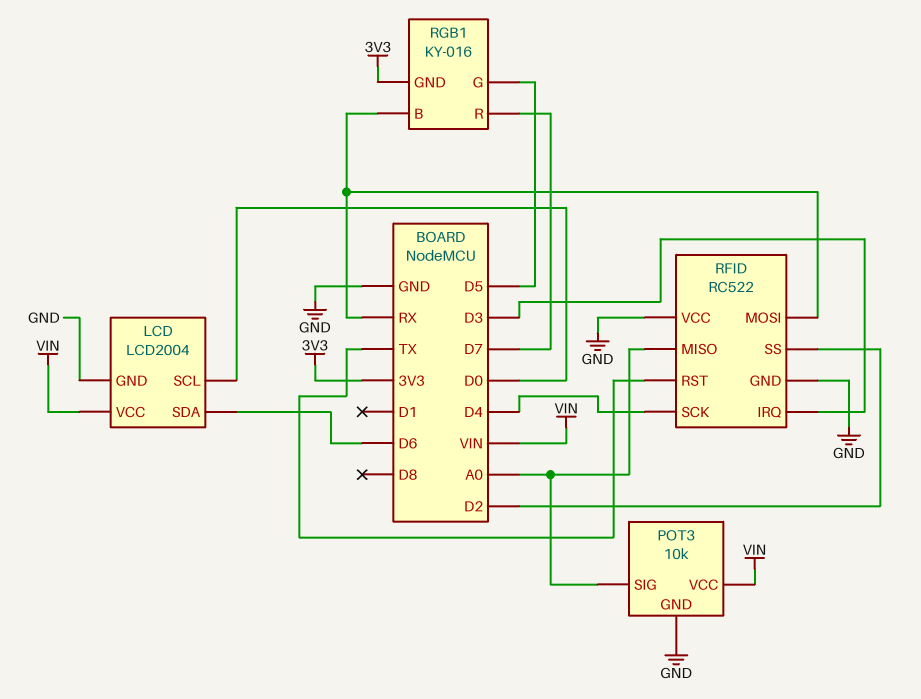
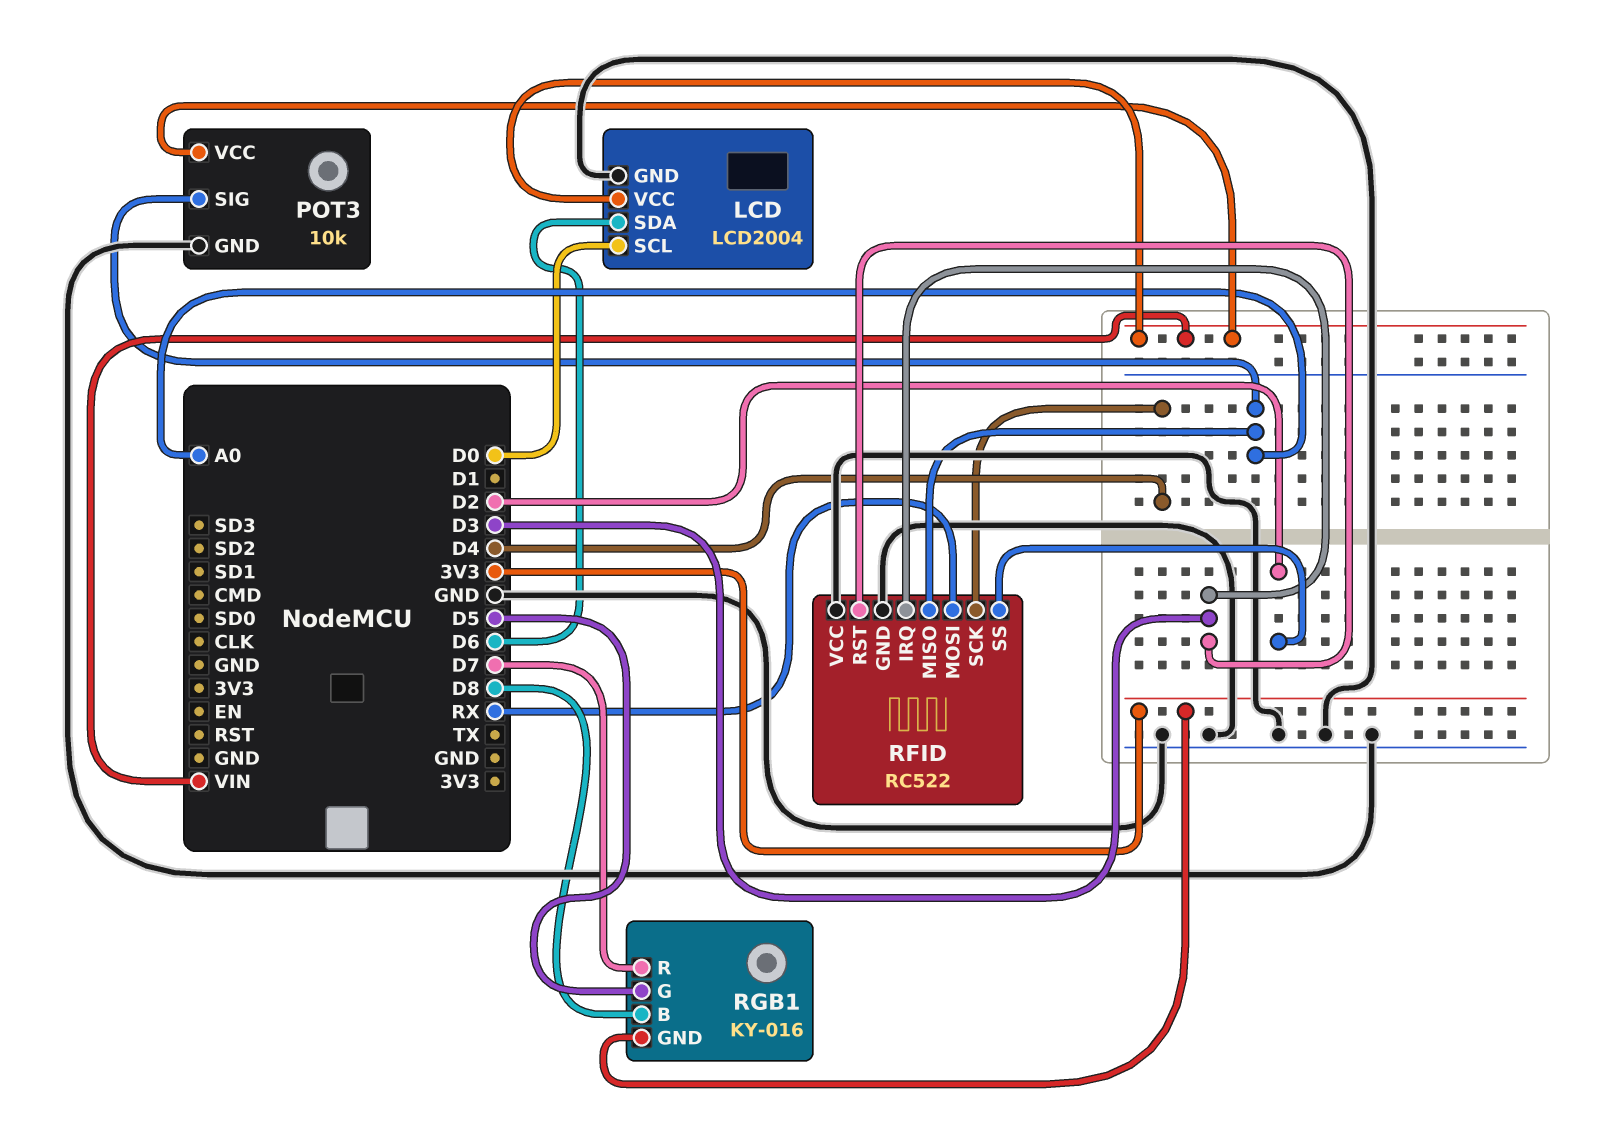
RFID pin RST: TX -> D3
RGB1 pin B: RX -> D8

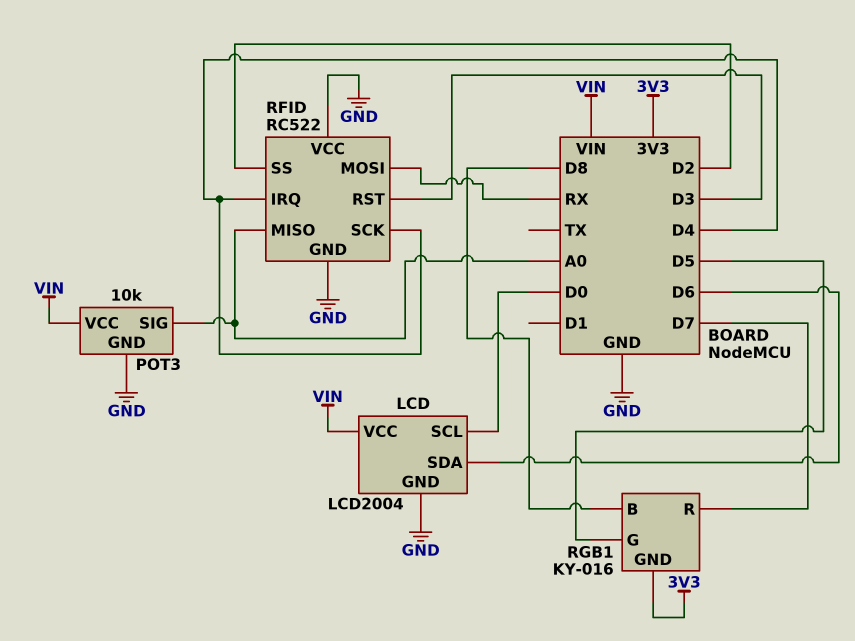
RFID pin IRQ: D3 -> D4

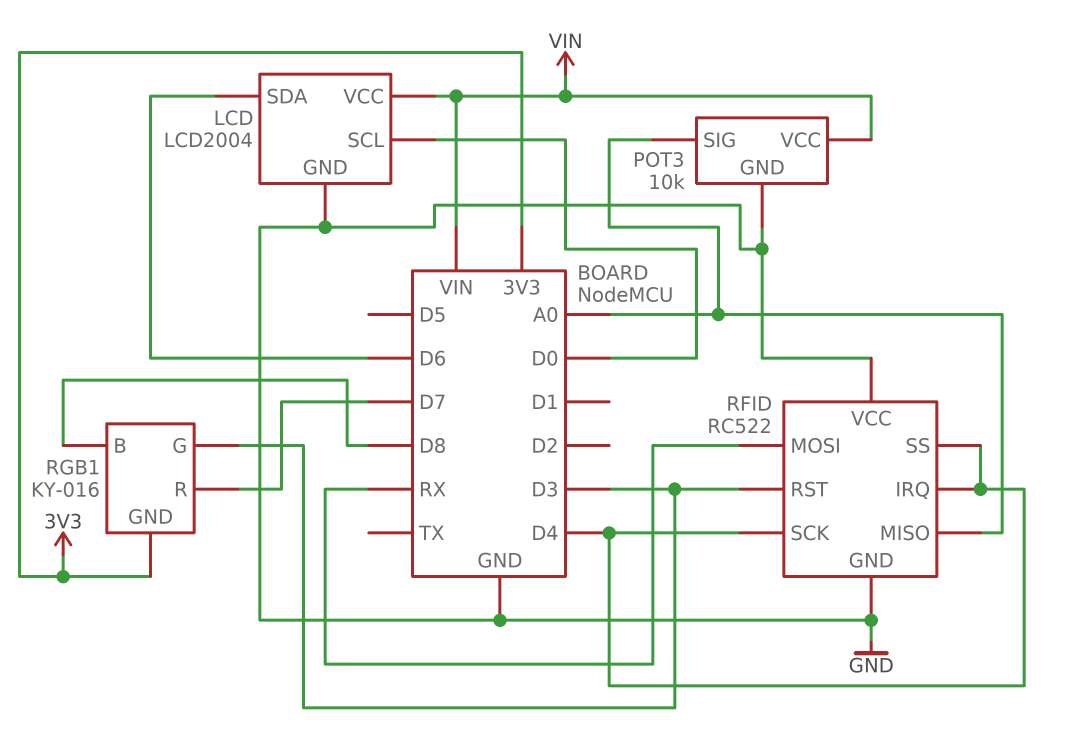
RFID pin SS: D2 -> D4
RGB1 pin G: D5 -> D3

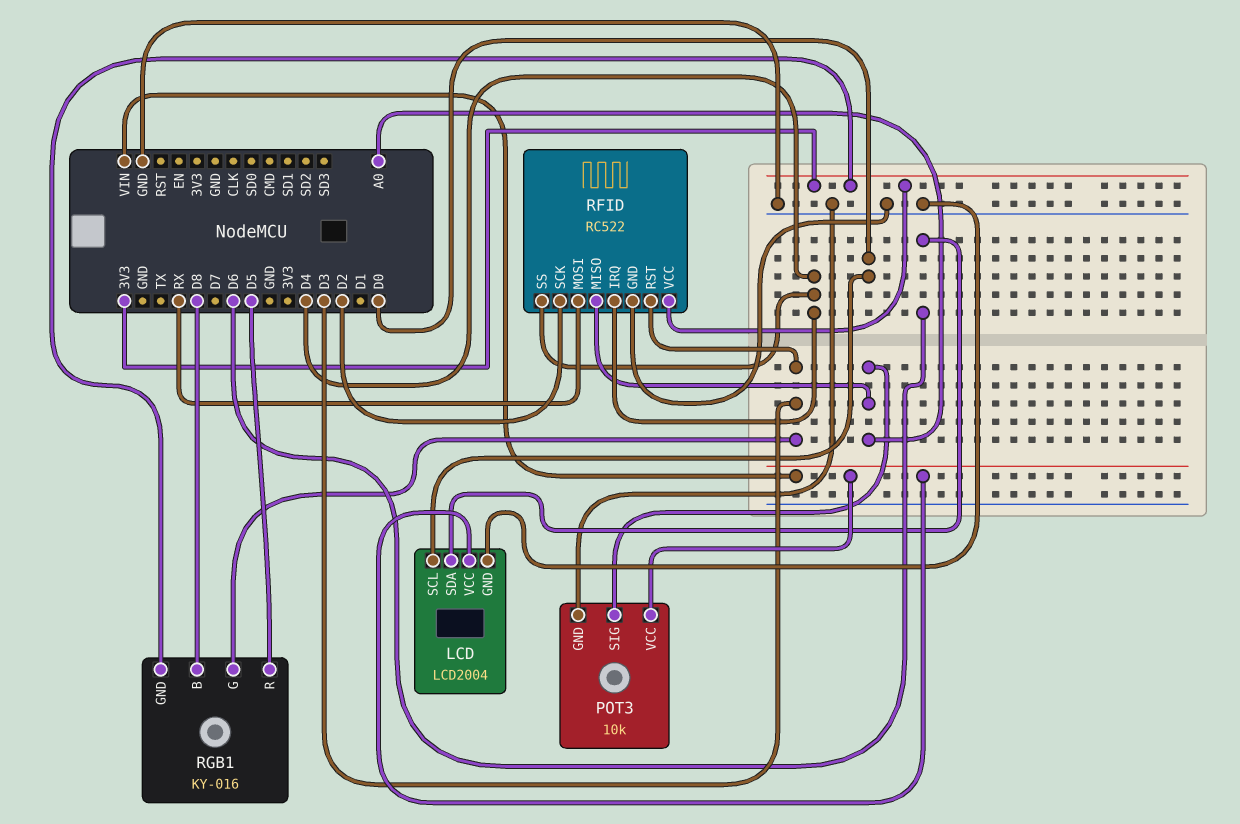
RFID pin SCK: D4 -> D2
RFID pin VCC: GND -> 3V3
RGB1 pin R: D7 -> D5

